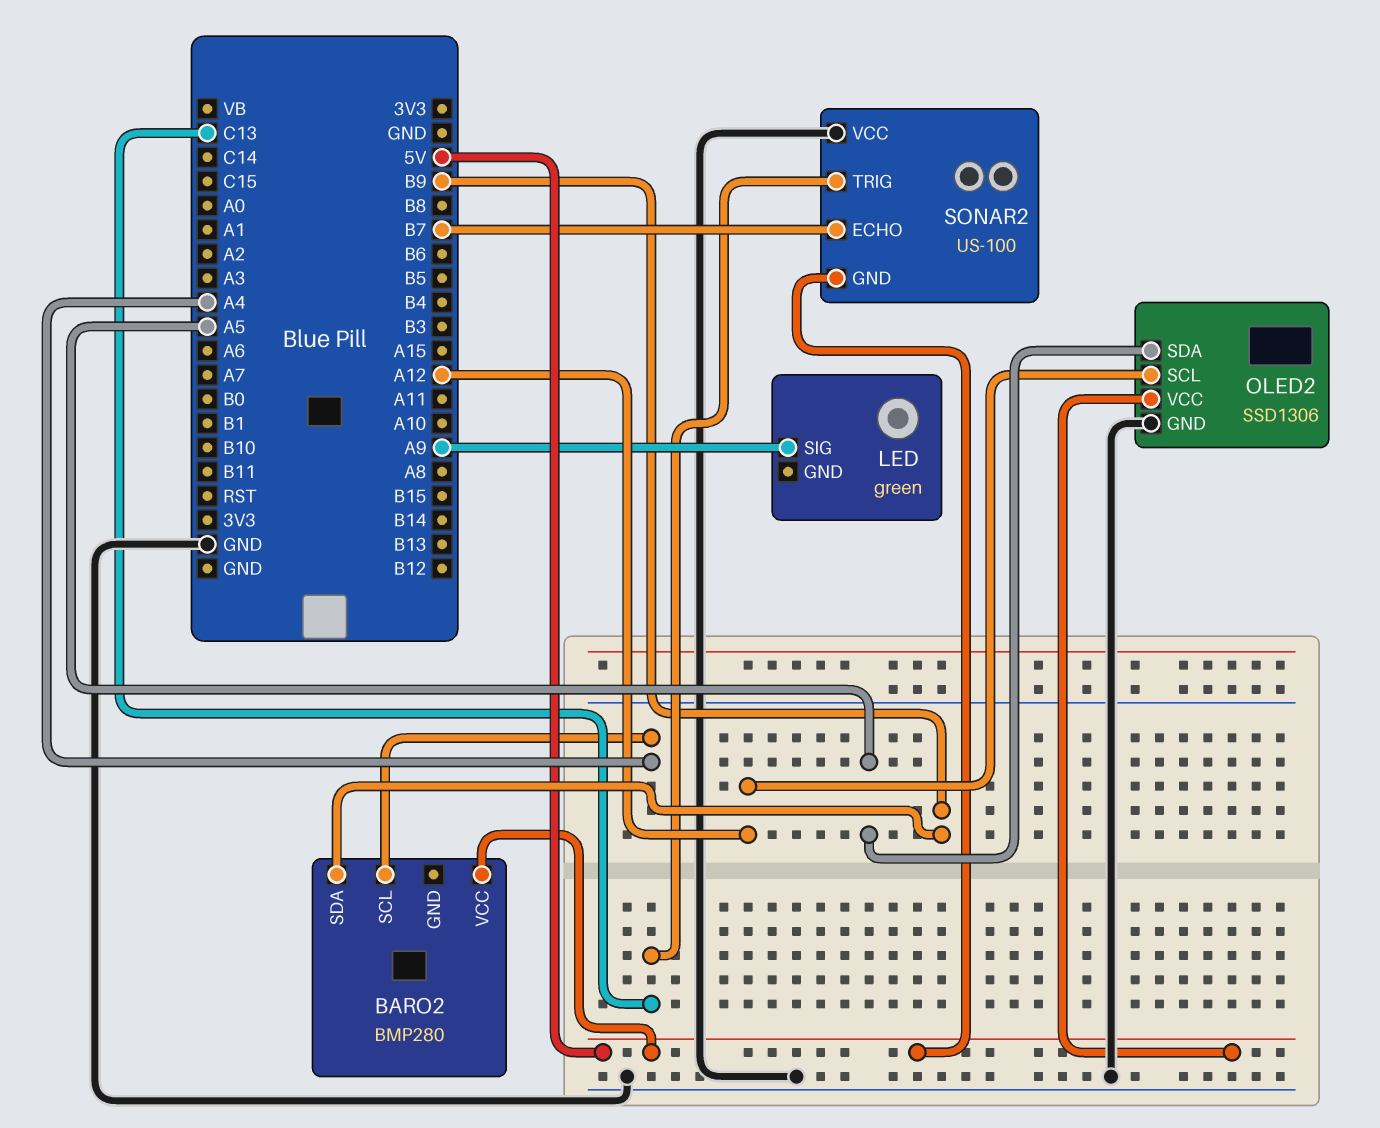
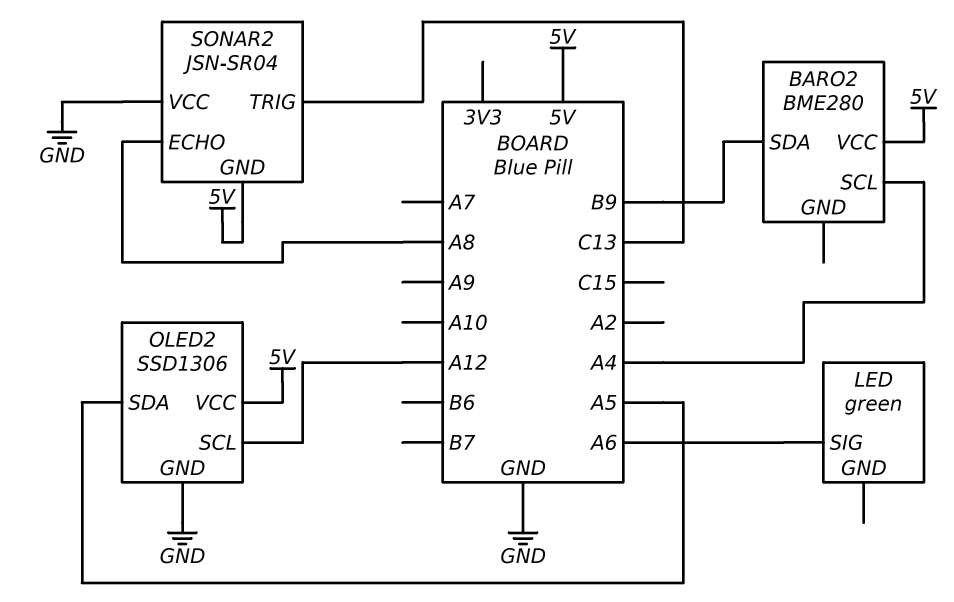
BARO2: BMP280 -> BME280
LED pin SIG: A9 -> A6
SONAR2: US-100 -> JSN-SR04
SONAR2 pin ECHO: B7 -> A8

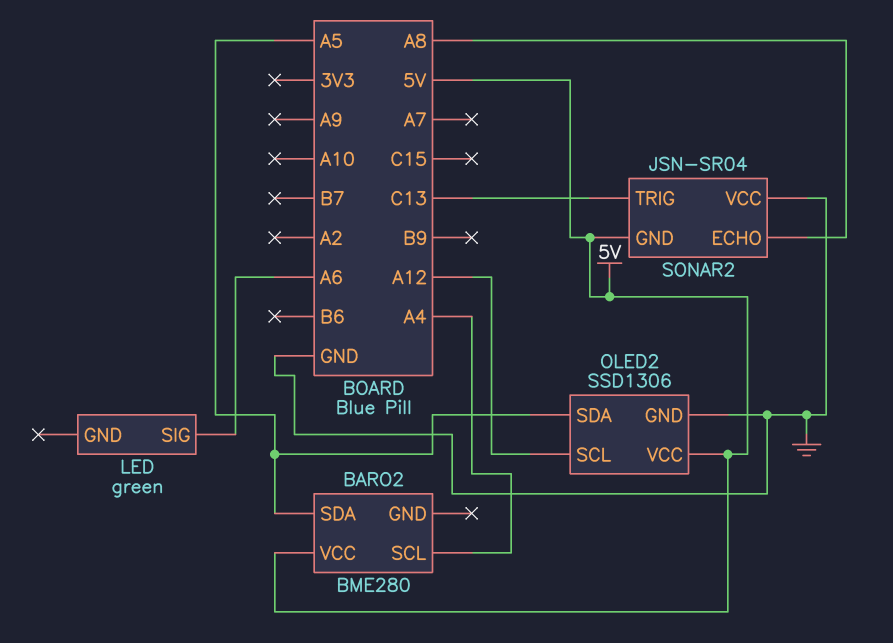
BARO2 pin SDA: B9 -> A5

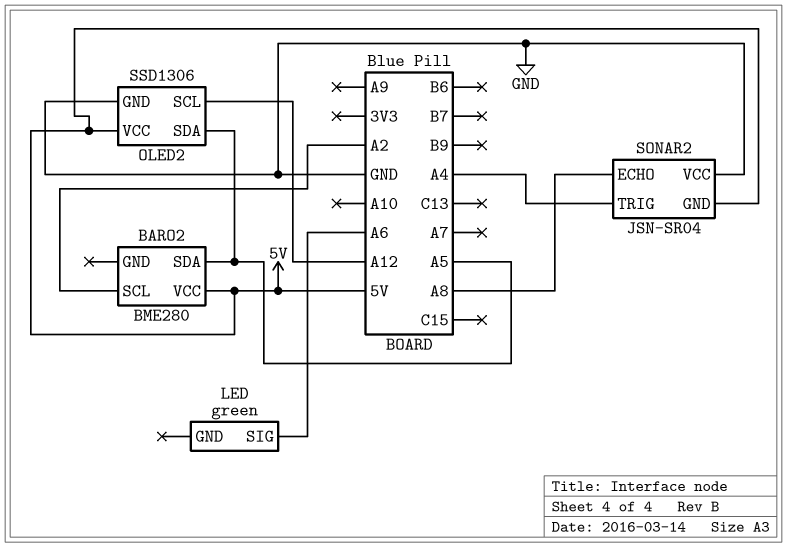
BARO2 pin SCL: A4 -> A2
SONAR2 pin TRIG: C13 -> A4

